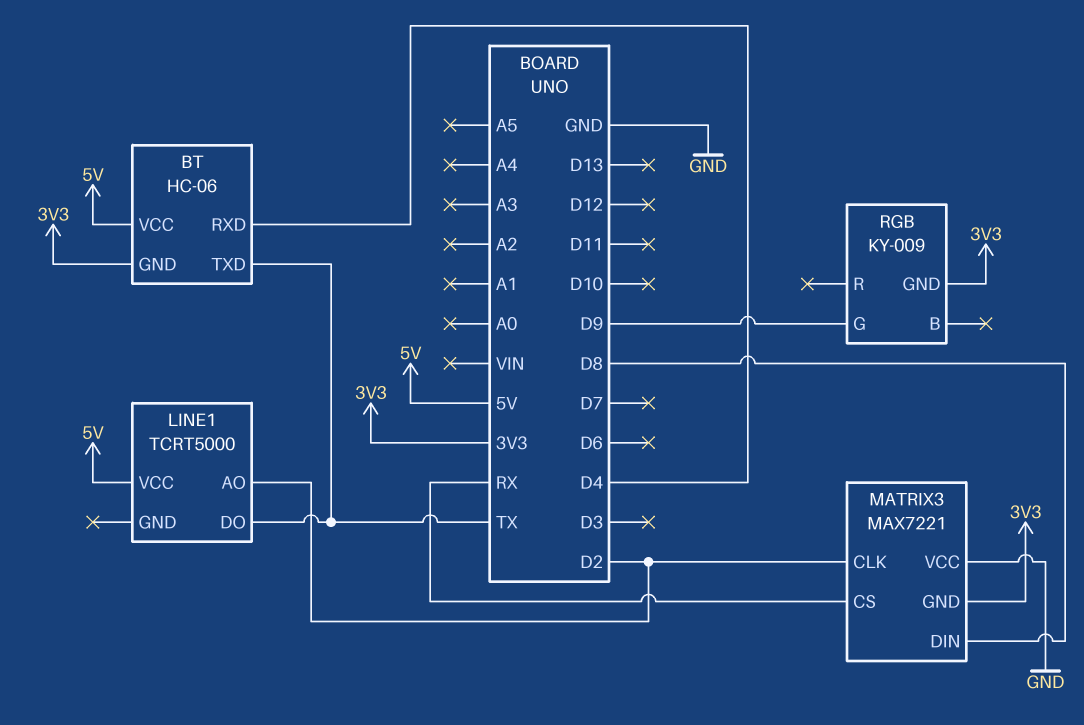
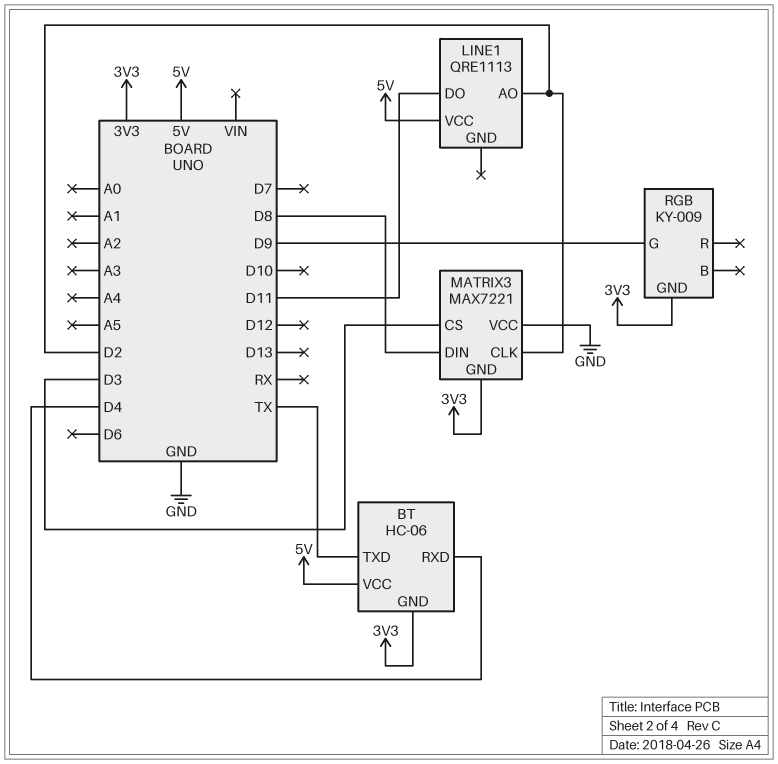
LINE1: TCRT5000 -> QRE1113
LINE1 pin DO: TX -> D11
MATRIX3 pin CS: RX -> D3

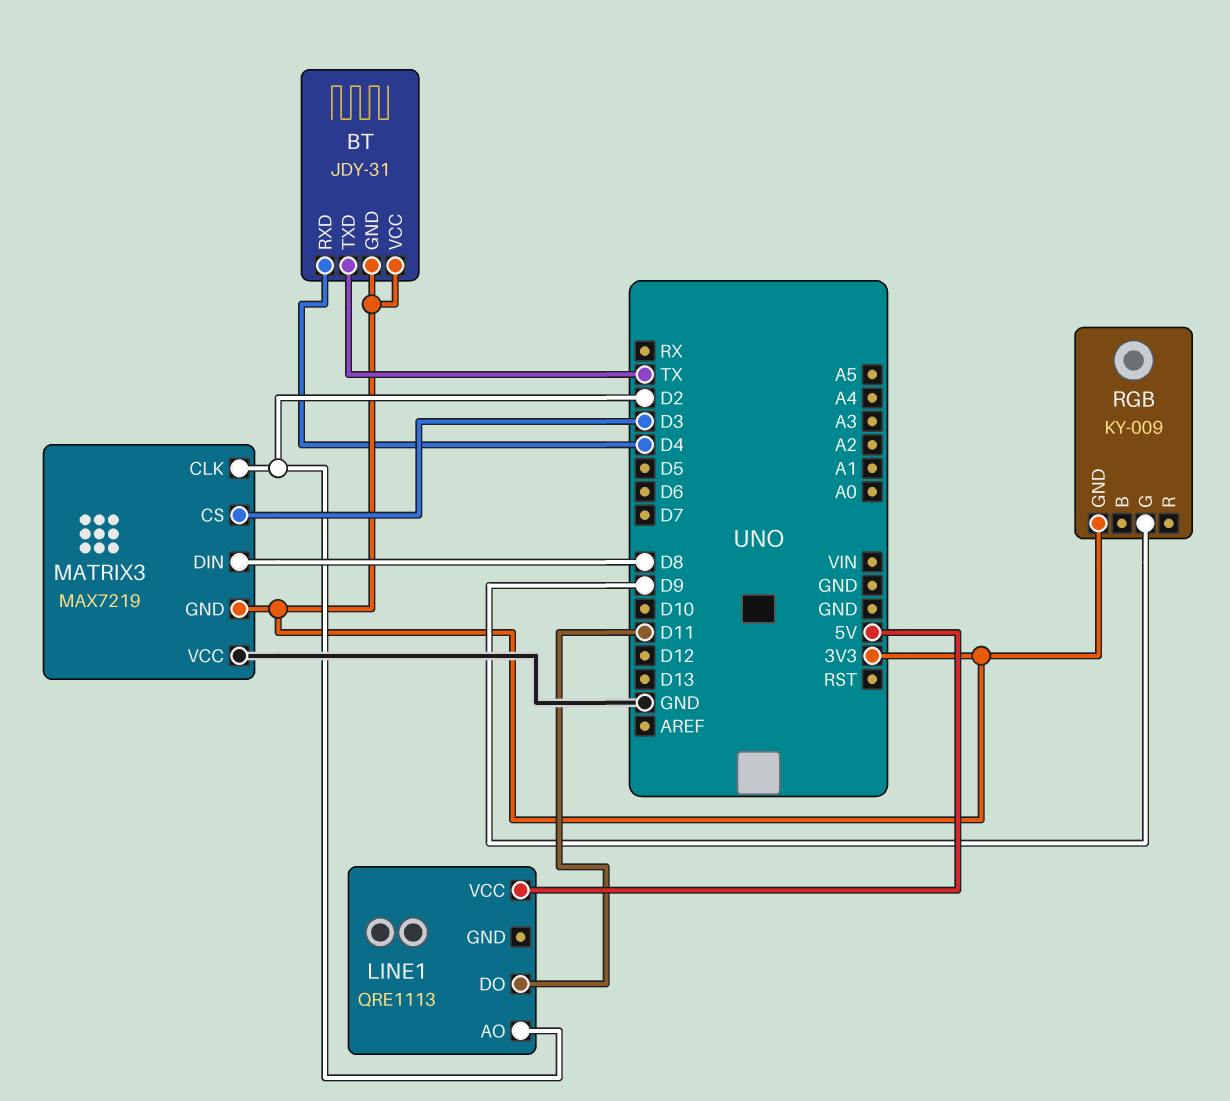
BT: HC-06 -> JDY-31
BT pin VCC: 5V -> 3V3
MATRIX3: MAX7221 -> MAX7219

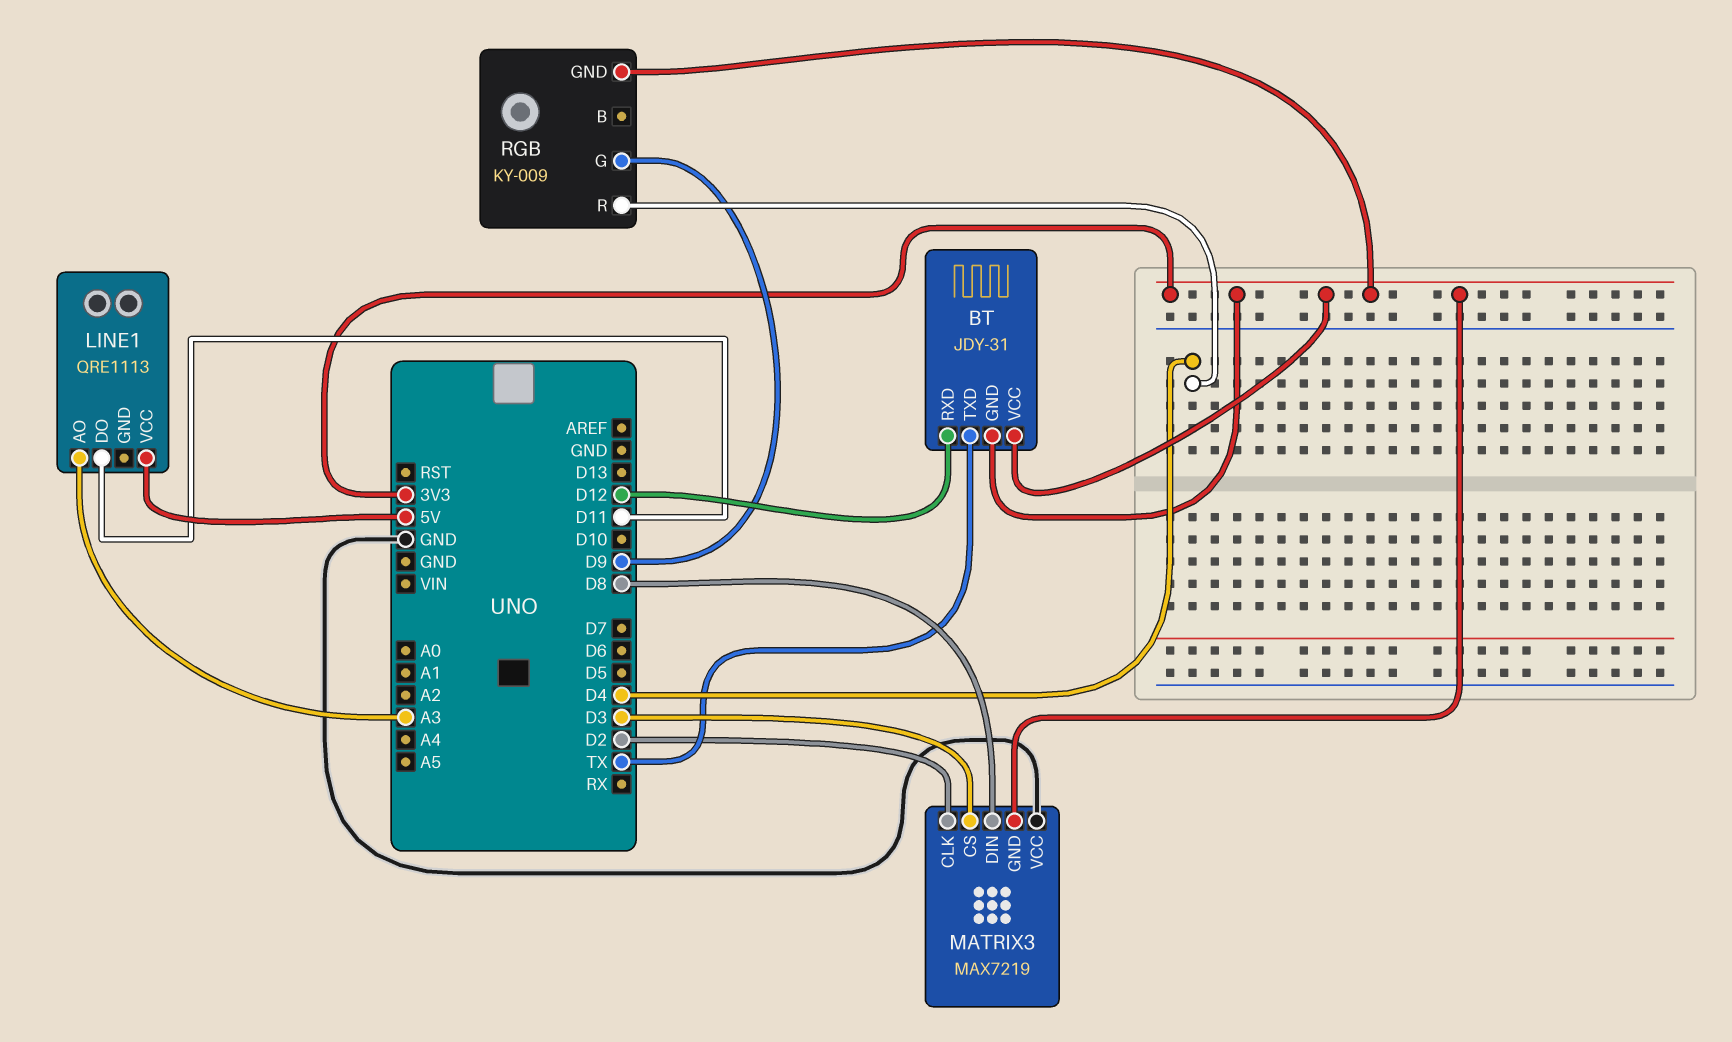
BT pin RXD: D4 -> D12
LINE1 pin AO: D2 -> A3
RGB pin R: none -> D4

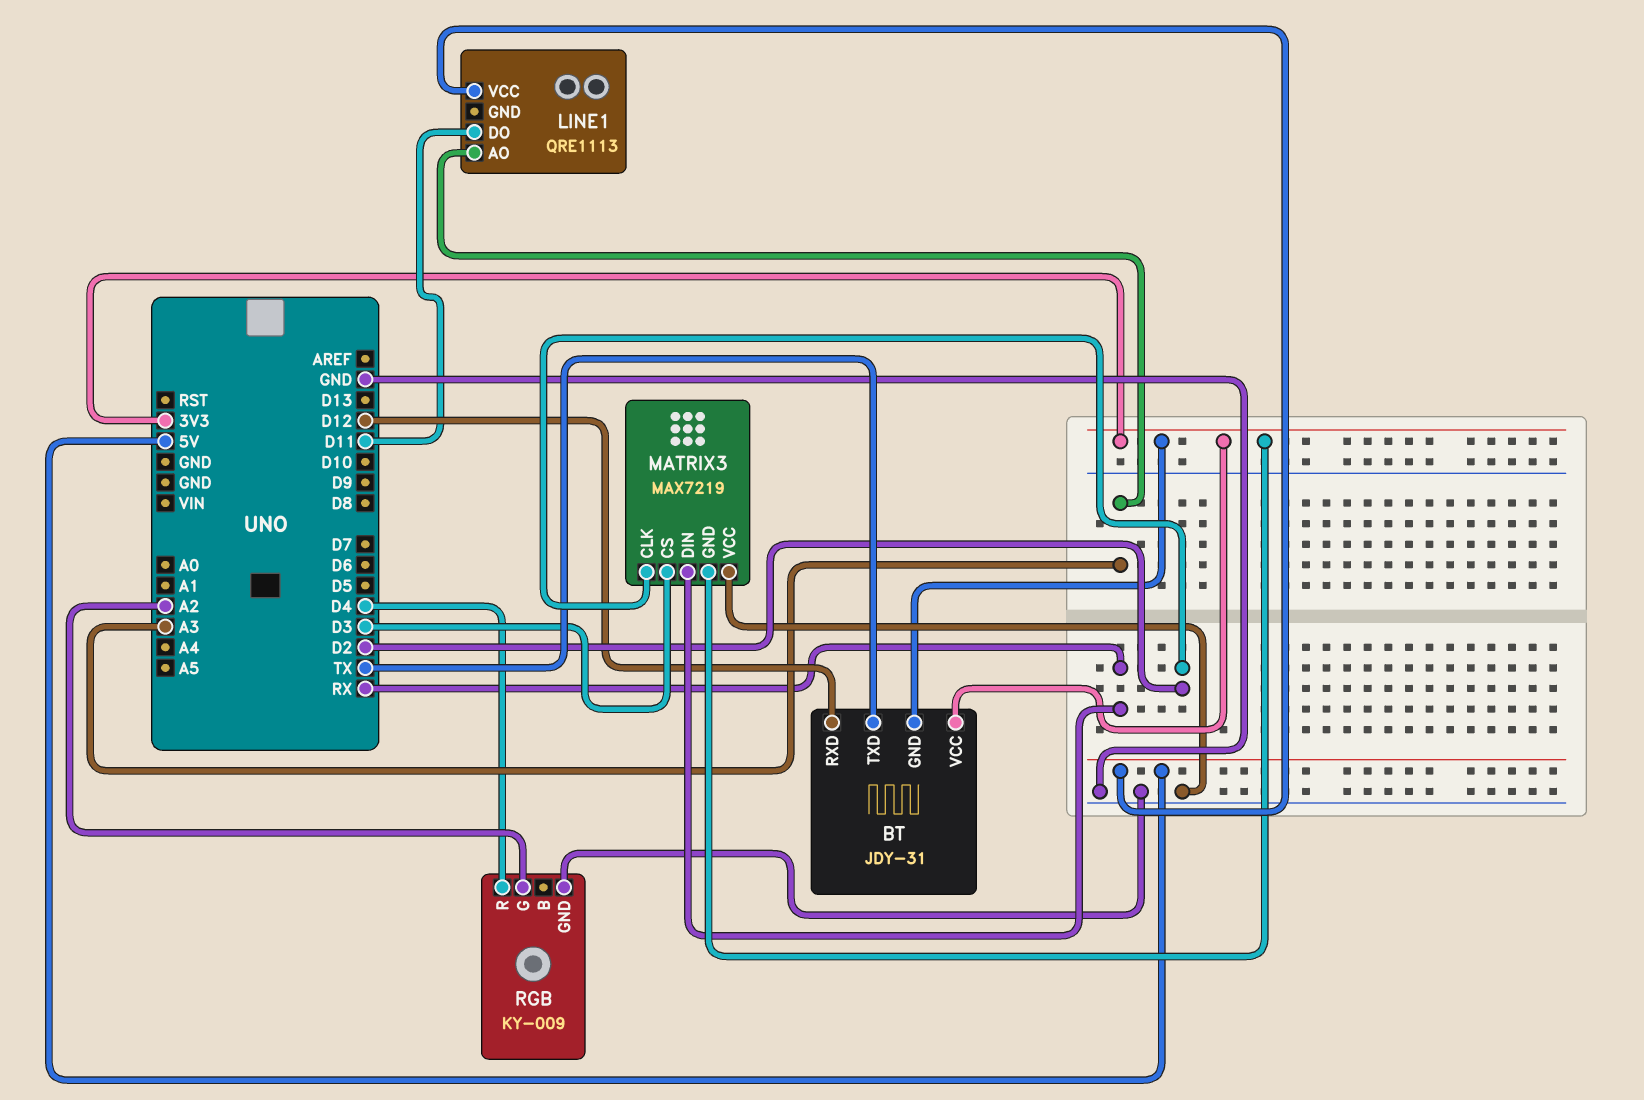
MATRIX3 pin DIN: D8 -> RX
RGB pin G: D9 -> A2
RGB pin GND: 3V3 -> GND

